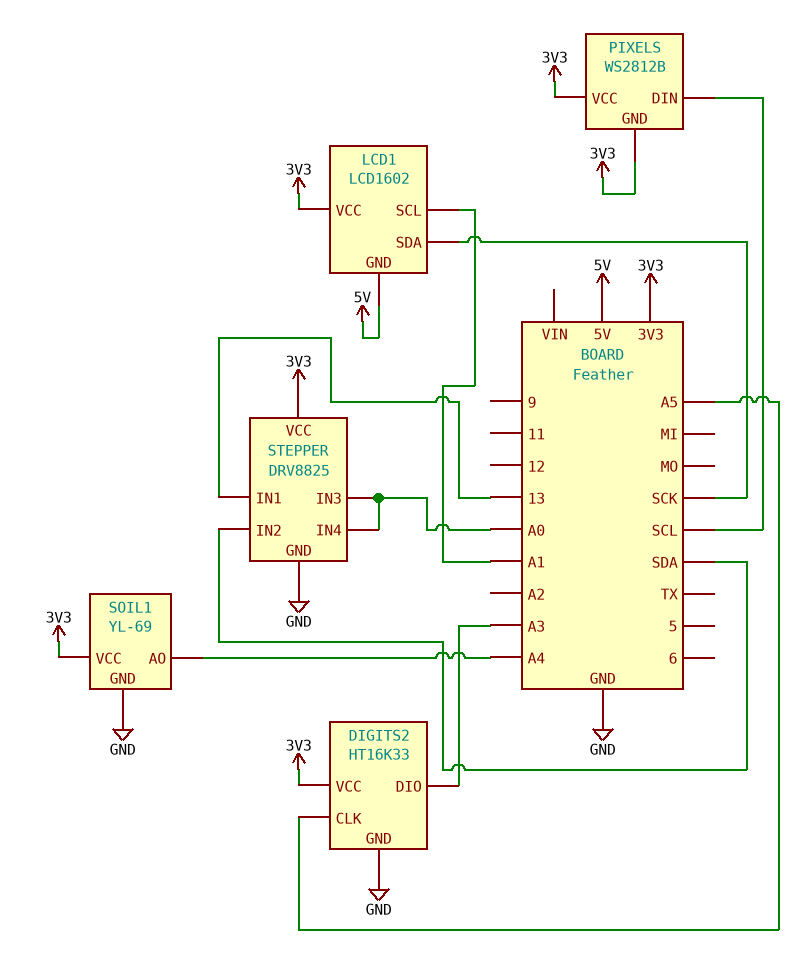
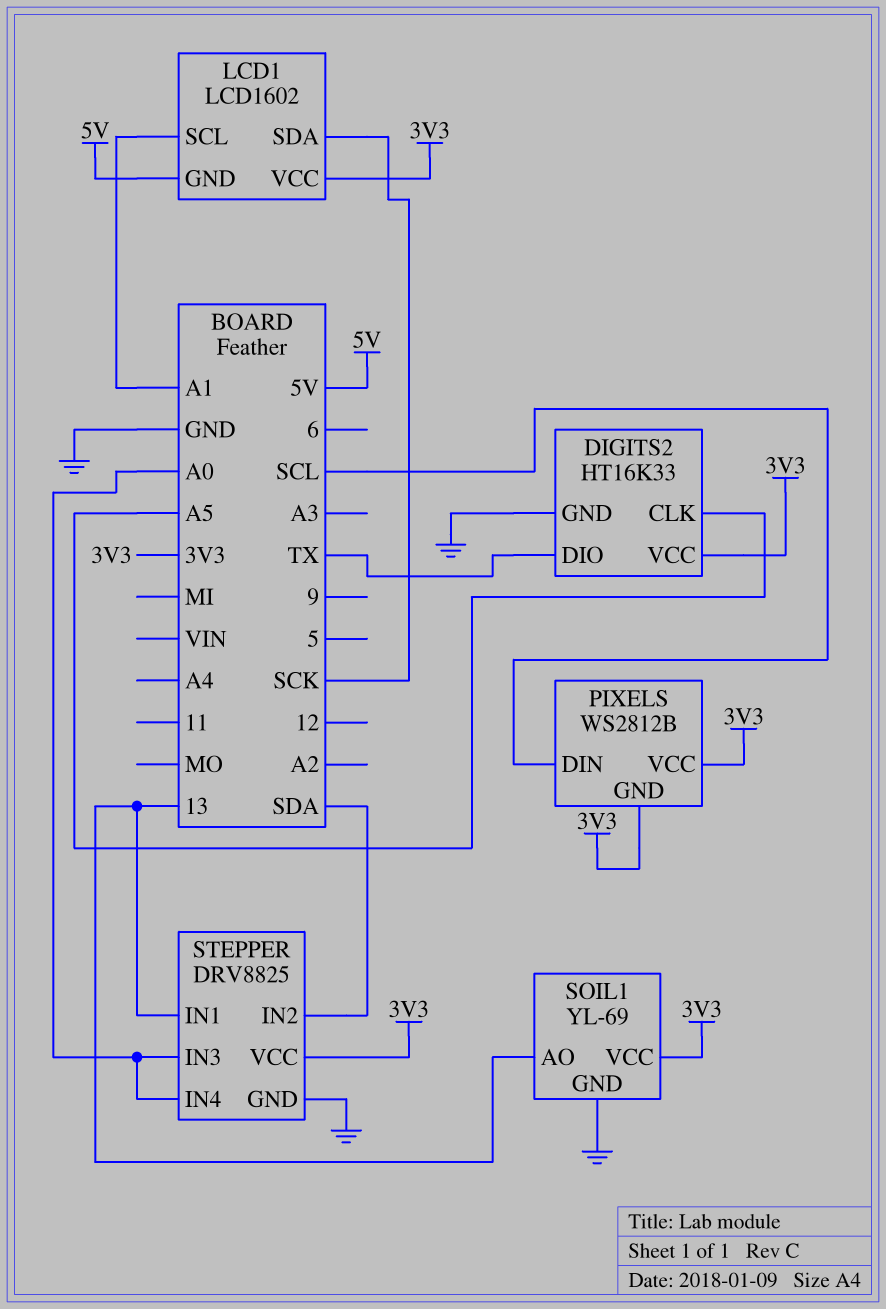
DIGITS2 pin DIO: A3 -> TX
SOIL1 pin AO: A4 -> 13

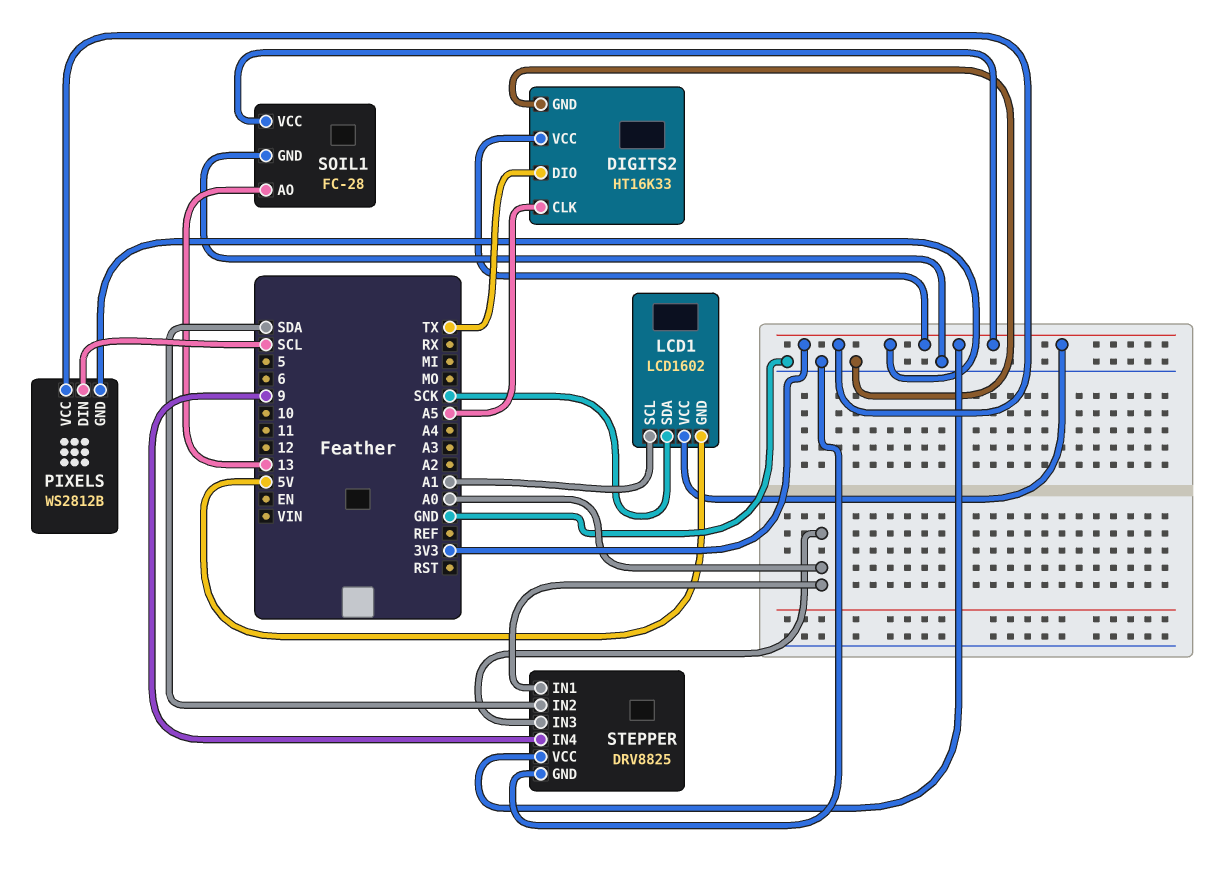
SOIL1: YL-69 -> FC-28
STEPPER pin IN1: 13 -> A0
STEPPER pin IN4: A0 -> 9

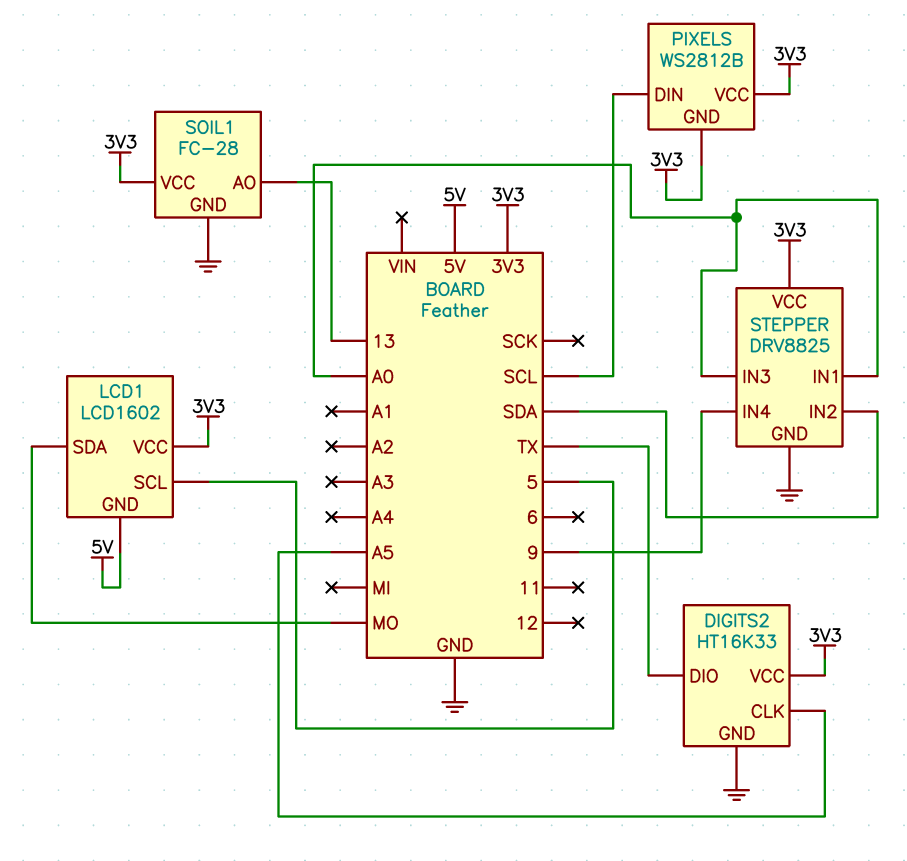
LCD1 pin SCL: A1 -> 5
LCD1 pin SDA: SCK -> MO

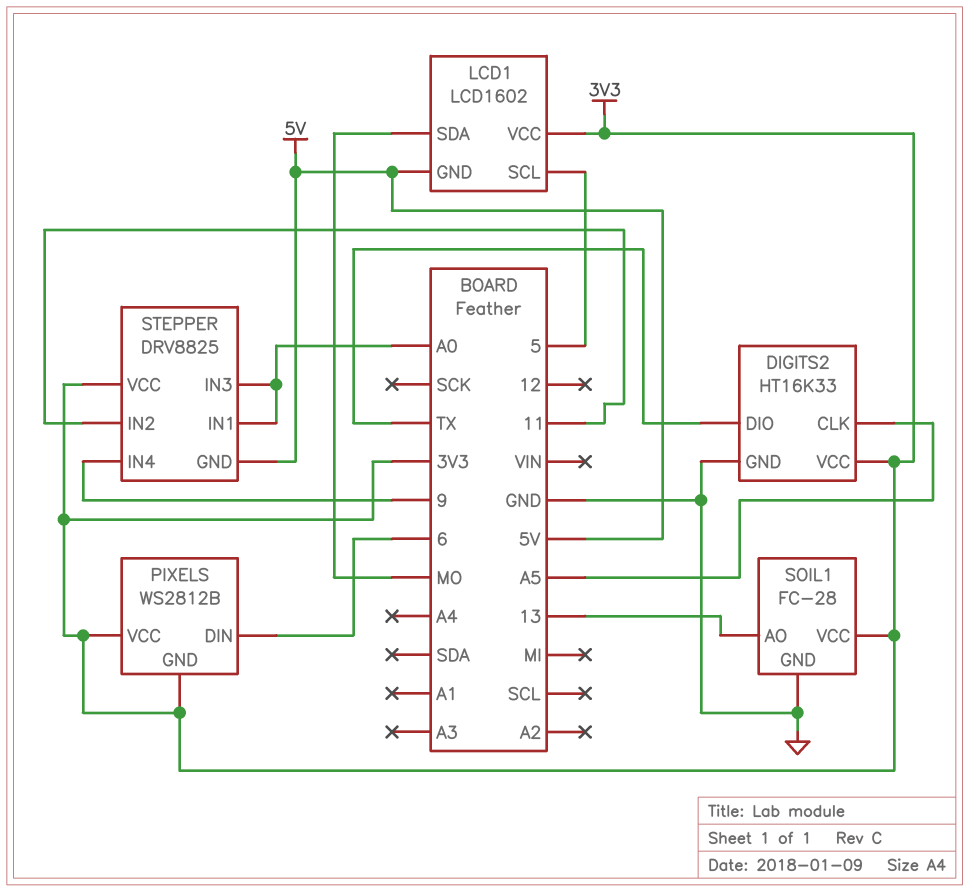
PIXELS pin DIN: SCL -> 6
STEPPER pin GND: GND -> 5V
STEPPER pin IN2: SDA -> 11

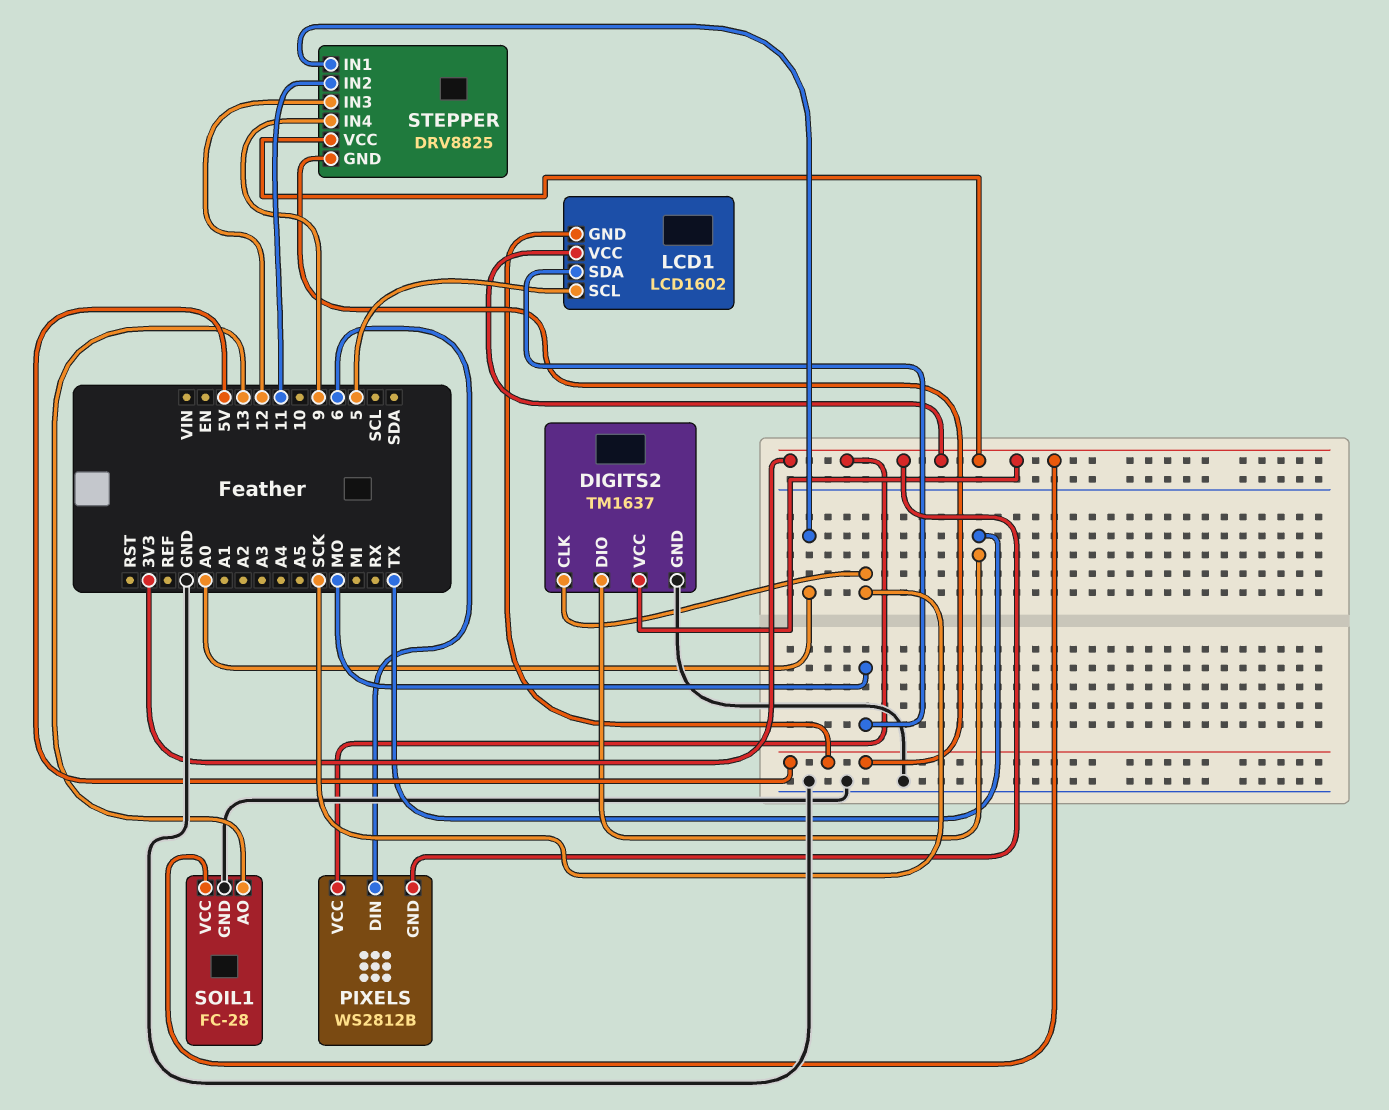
DIGITS2: HT16K33 -> TM1637
DIGITS2 pin CLK: A5 -> SCK
STEPPER pin IN3: A0 -> 12

